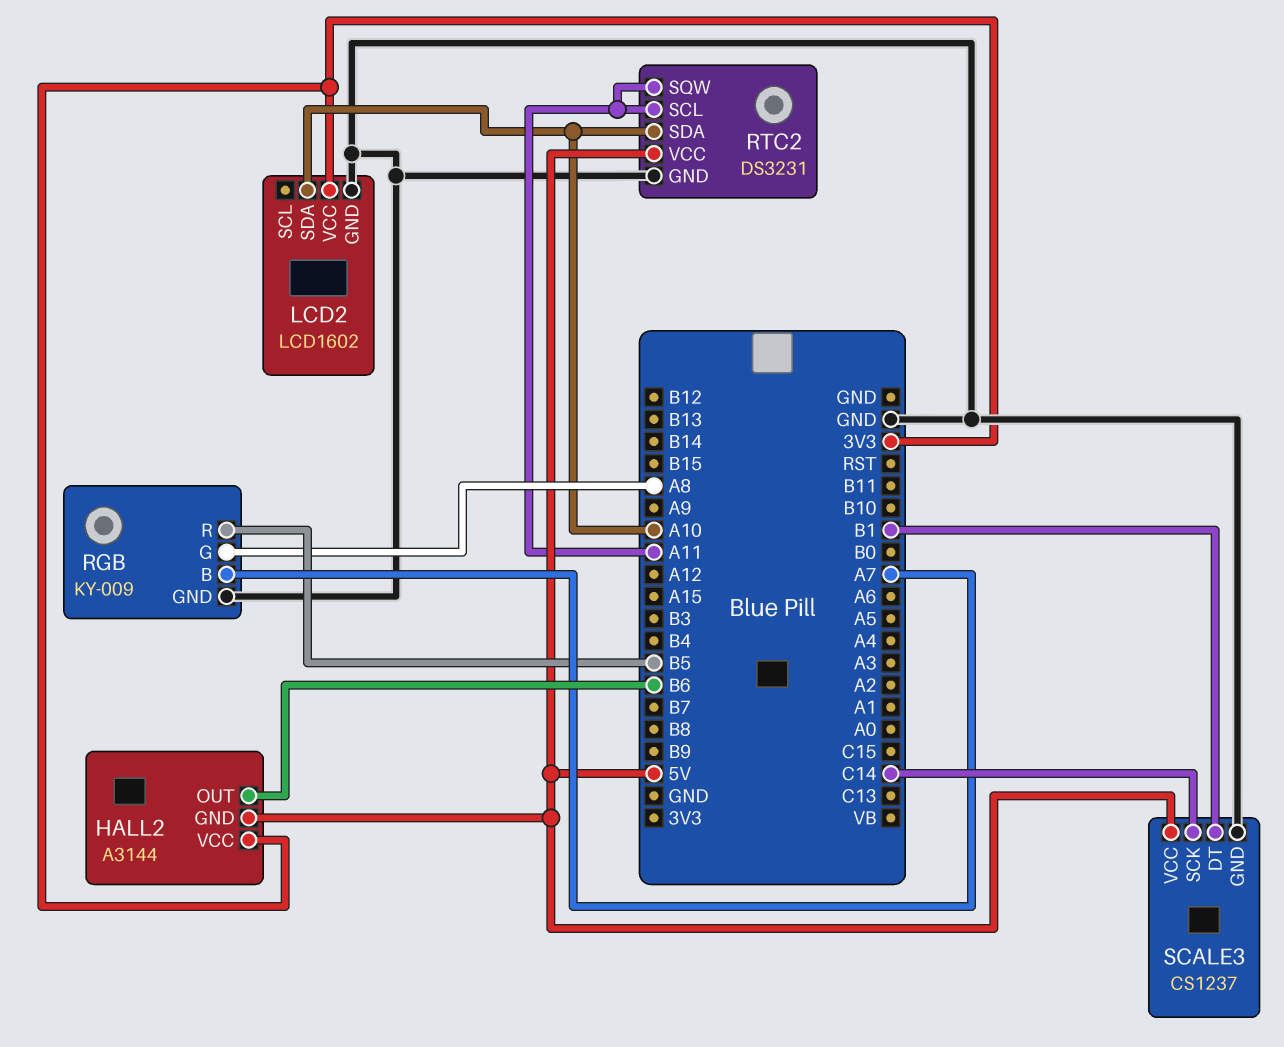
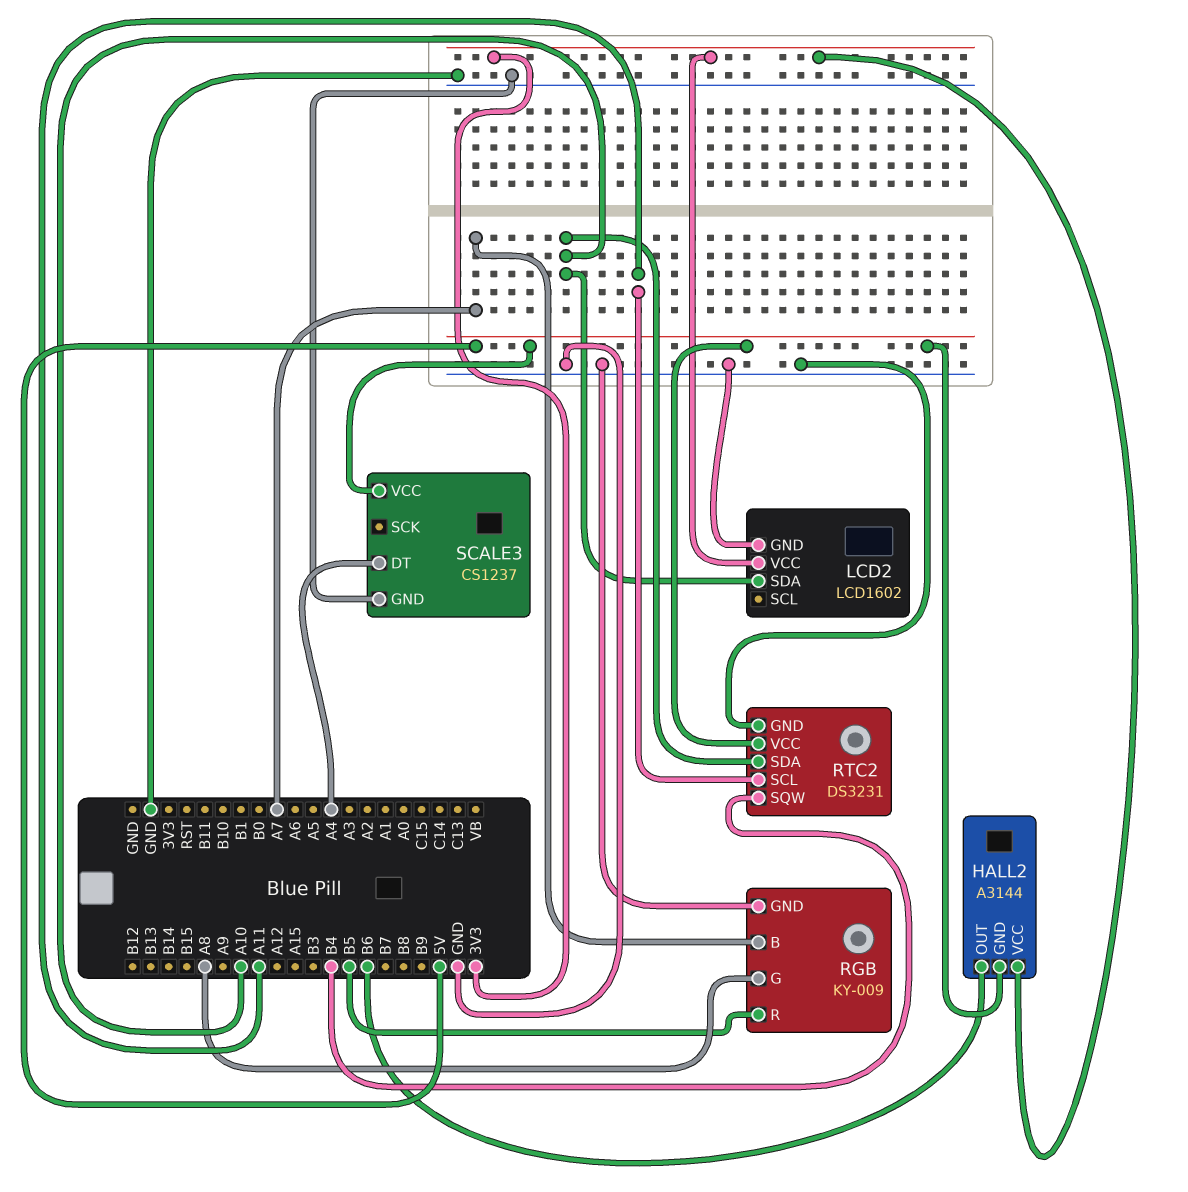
RTC2 pin SQW: A11 -> B4
SCALE3 pin DT: B1 -> A4
SCALE3 pin SCK: C14 -> none

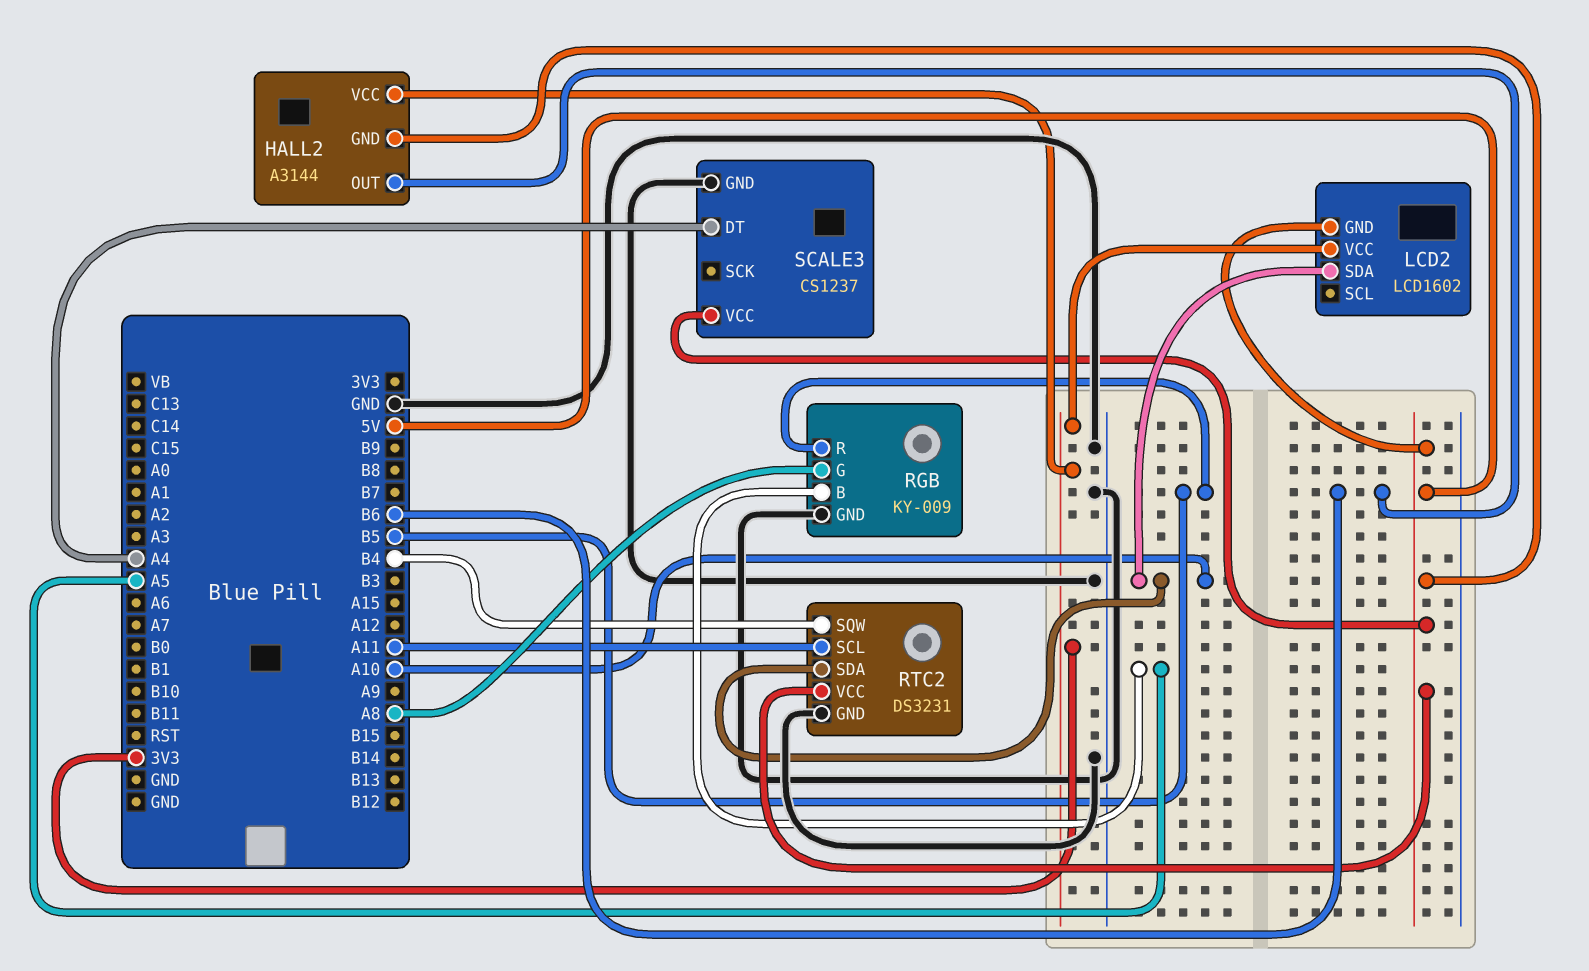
LCD2 pin GND: GND -> 5V
RGB pin B: A7 -> A5

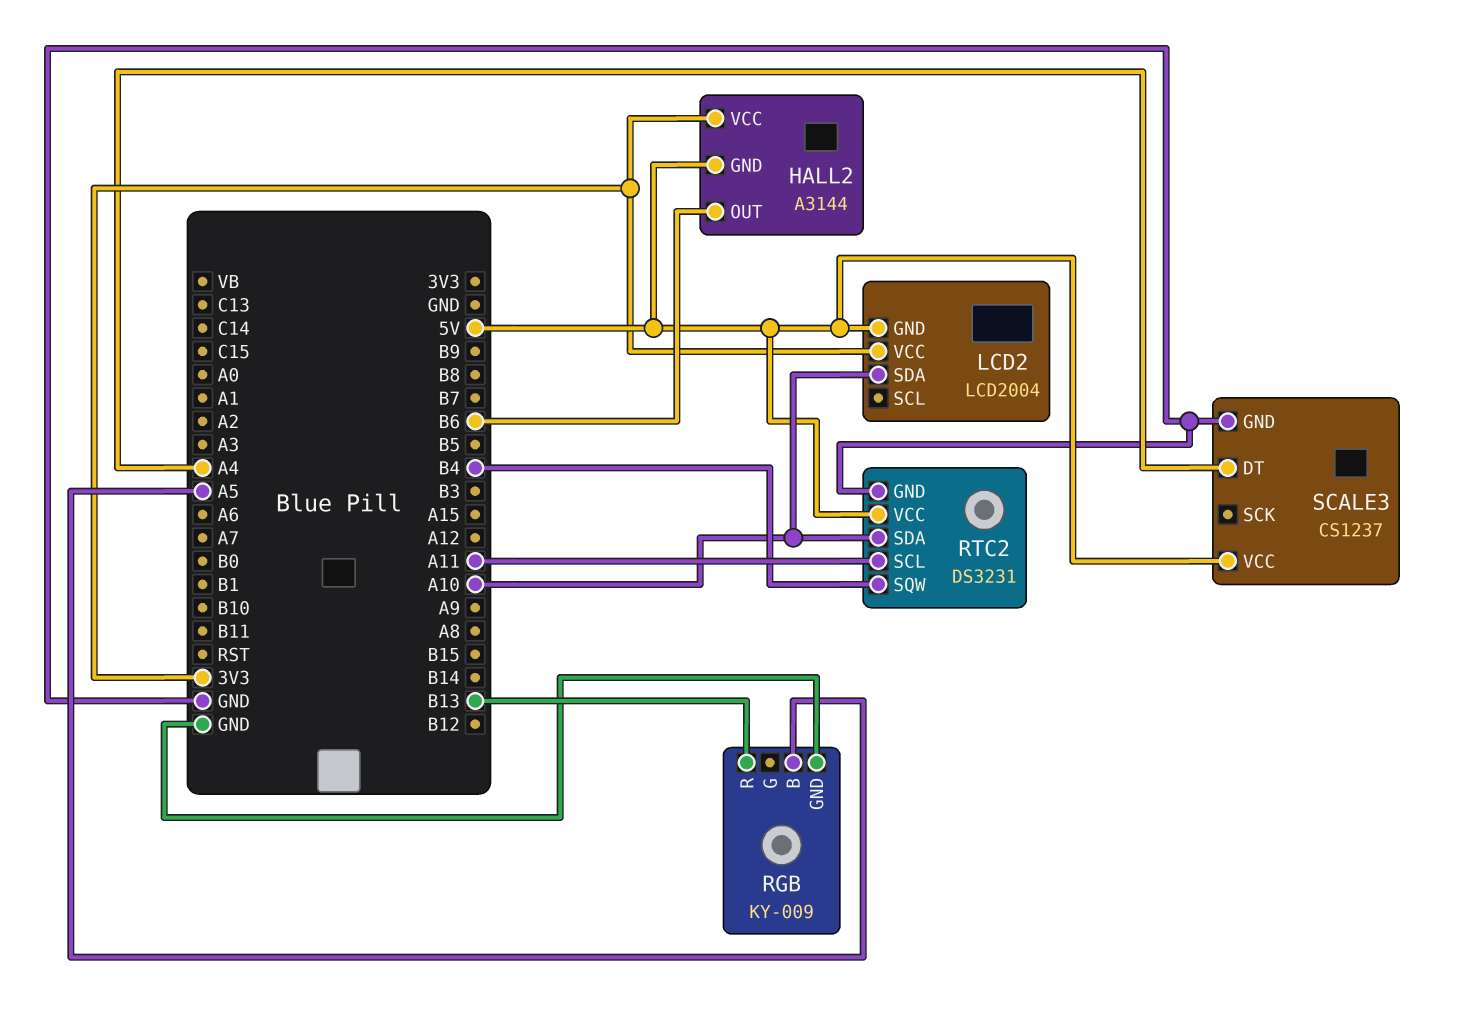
LCD2: LCD1602 -> LCD2004
RGB pin G: A8 -> none
RGB pin R: B5 -> B13

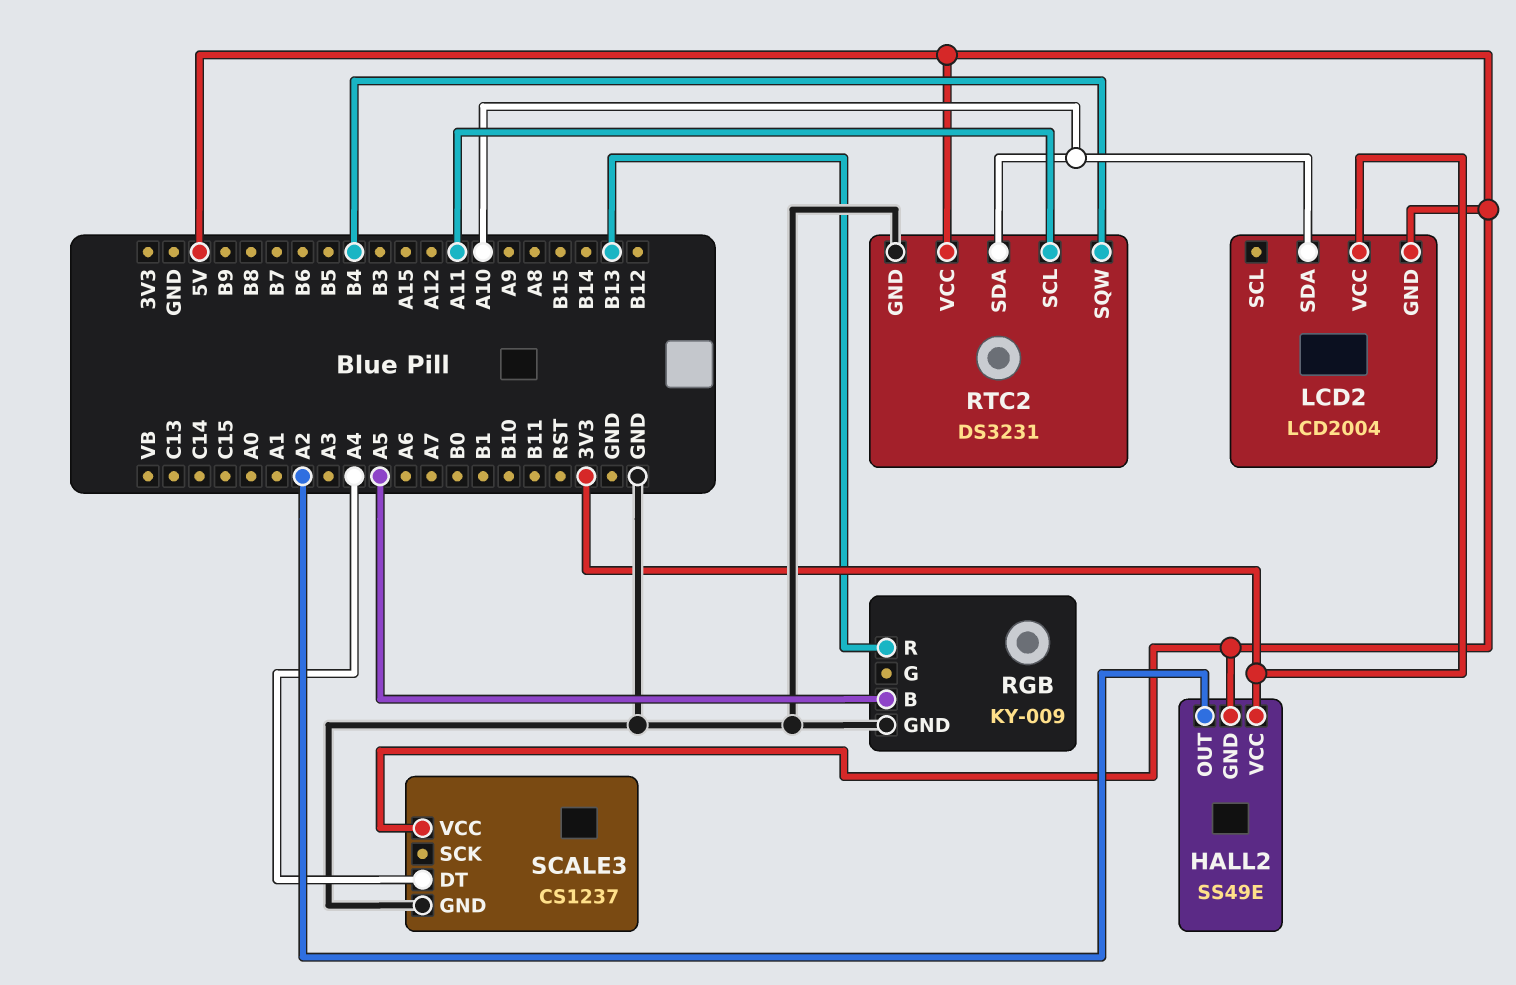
HALL2: A3144 -> SS49E
HALL2 pin OUT: B6 -> A2

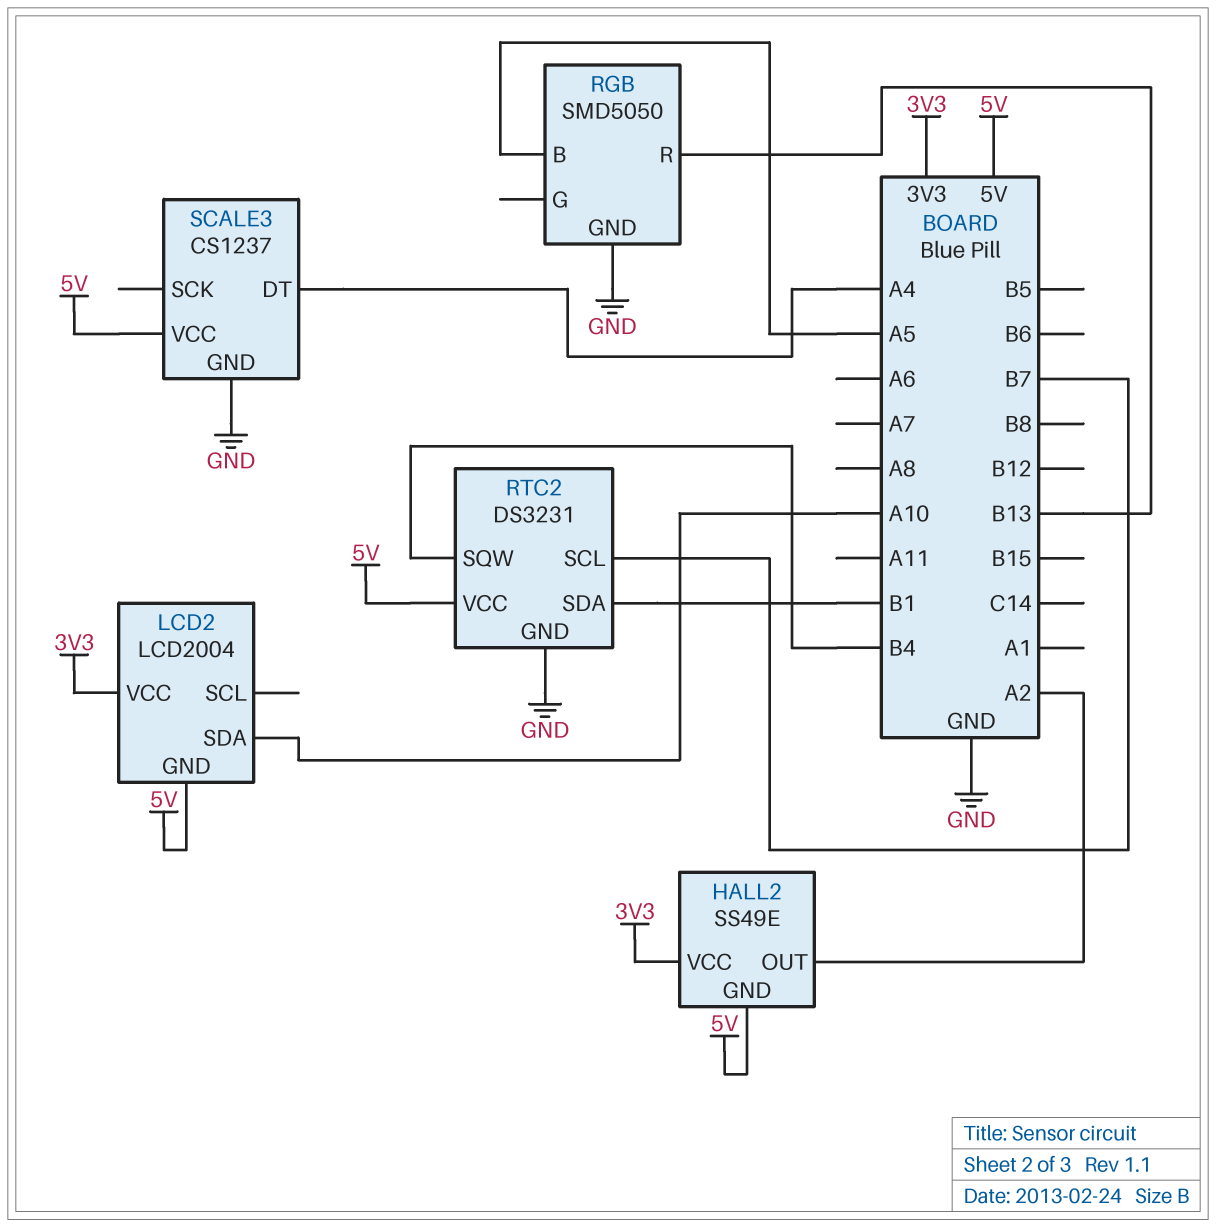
RGB: KY-009 -> SMD5050
RTC2 pin SCL: A11 -> B7
RTC2 pin SDA: A10 -> B1

